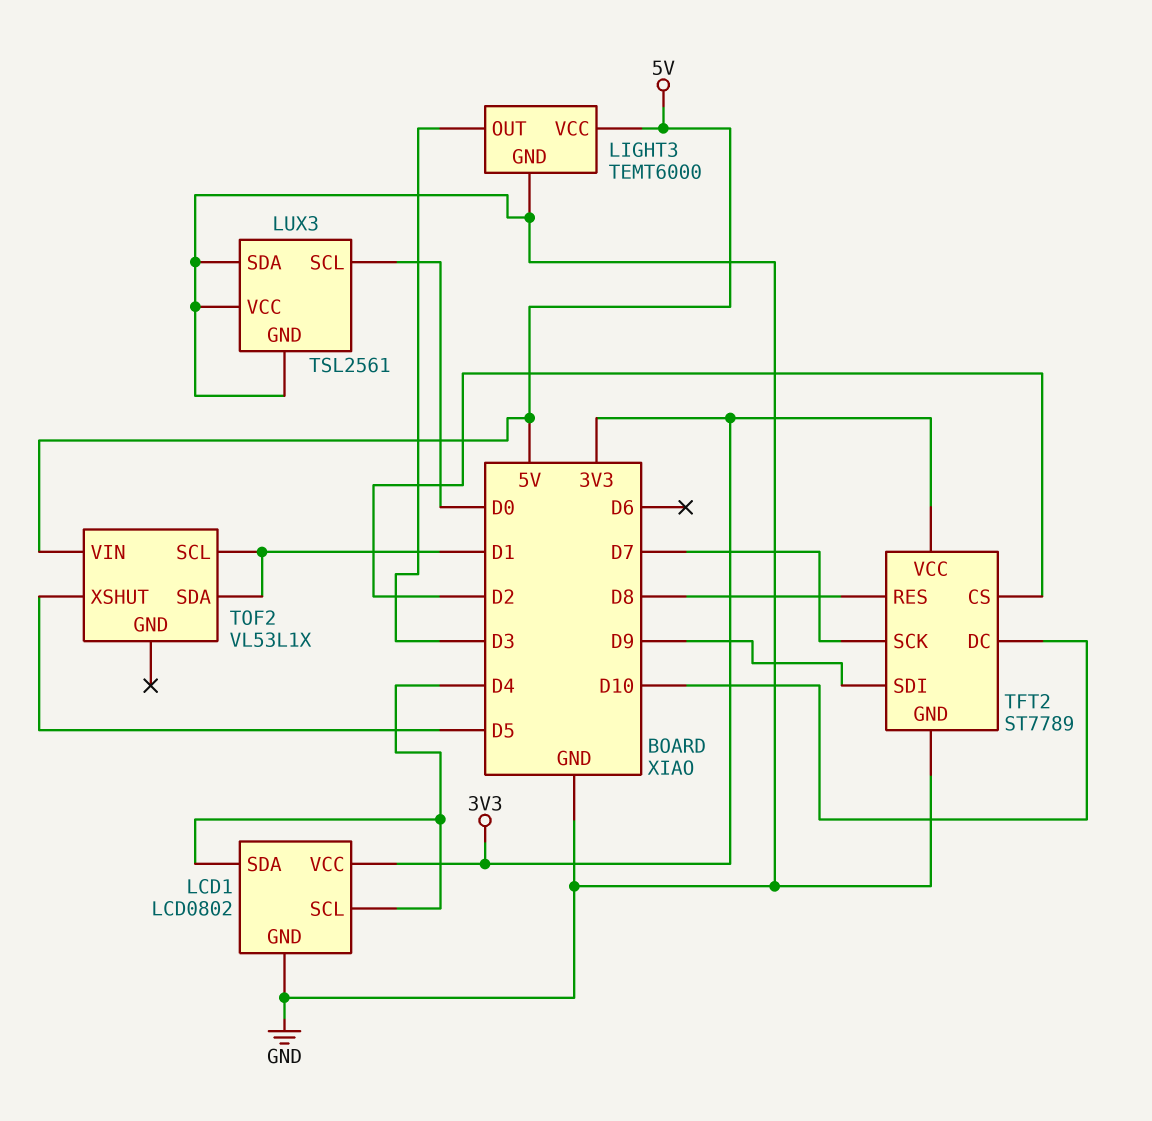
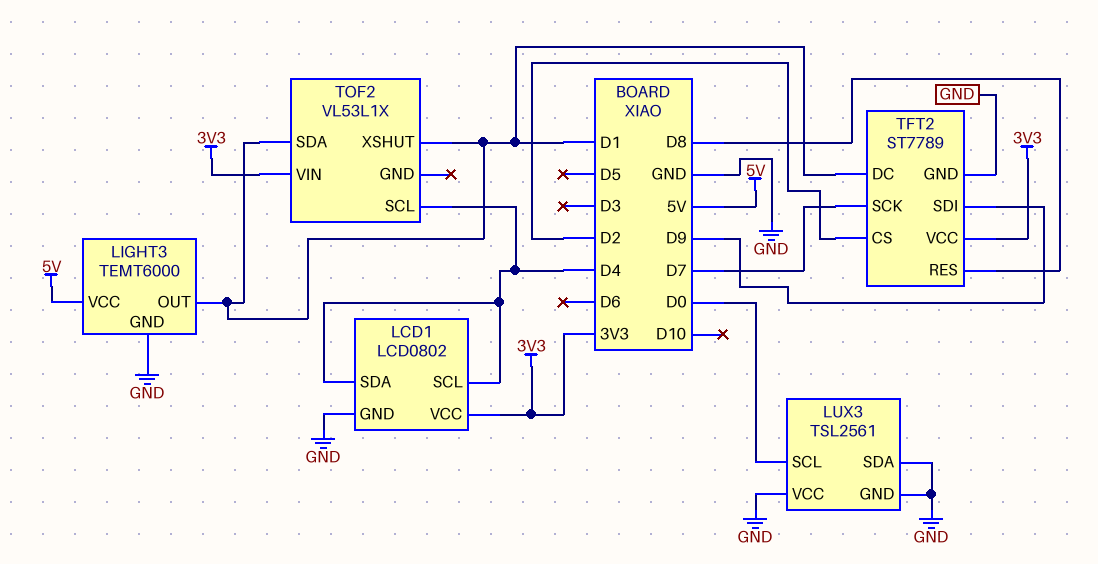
LIGHT3 pin OUT: D3 -> D1
TFT2 pin DC: D10 -> D1
TOF2 pin SCL: D1 -> D4
TOF2 pin VIN: 5V -> 3V3
TOF2 pin XSHUT: D5 -> D1

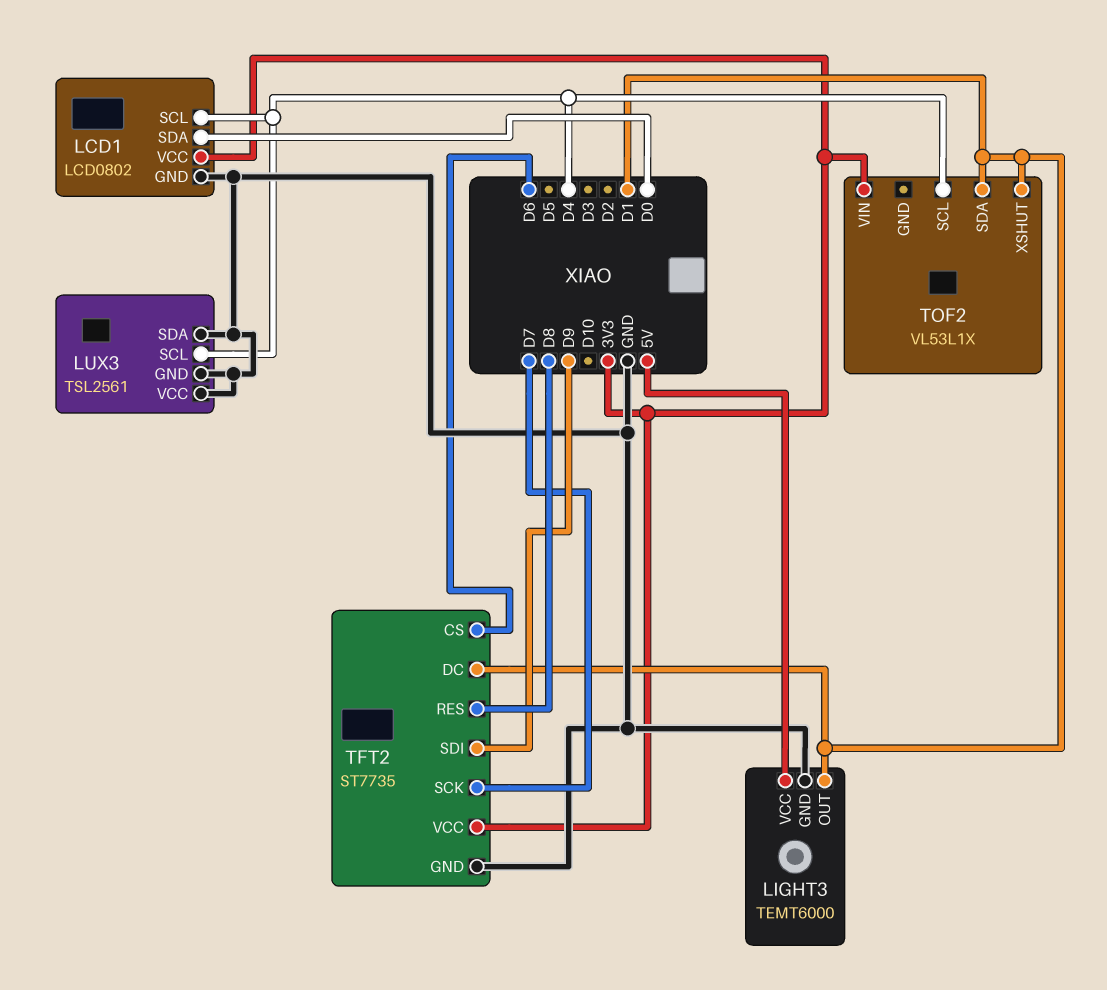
LCD1 pin SDA: D4 -> D0
LUX3 pin SCL: D0 -> D4
TFT2: ST7789 -> ST7735
TFT2 pin CS: D2 -> D6

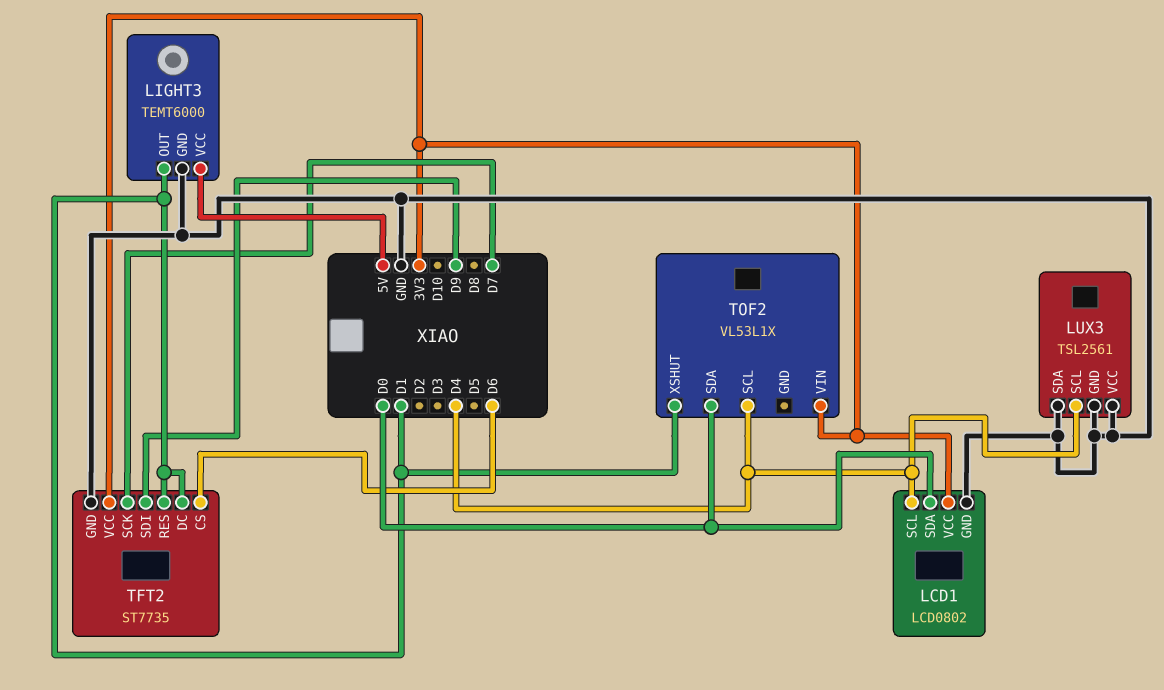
TFT2 pin RES: D8 -> D1
TOF2 pin SDA: D1 -> D0

